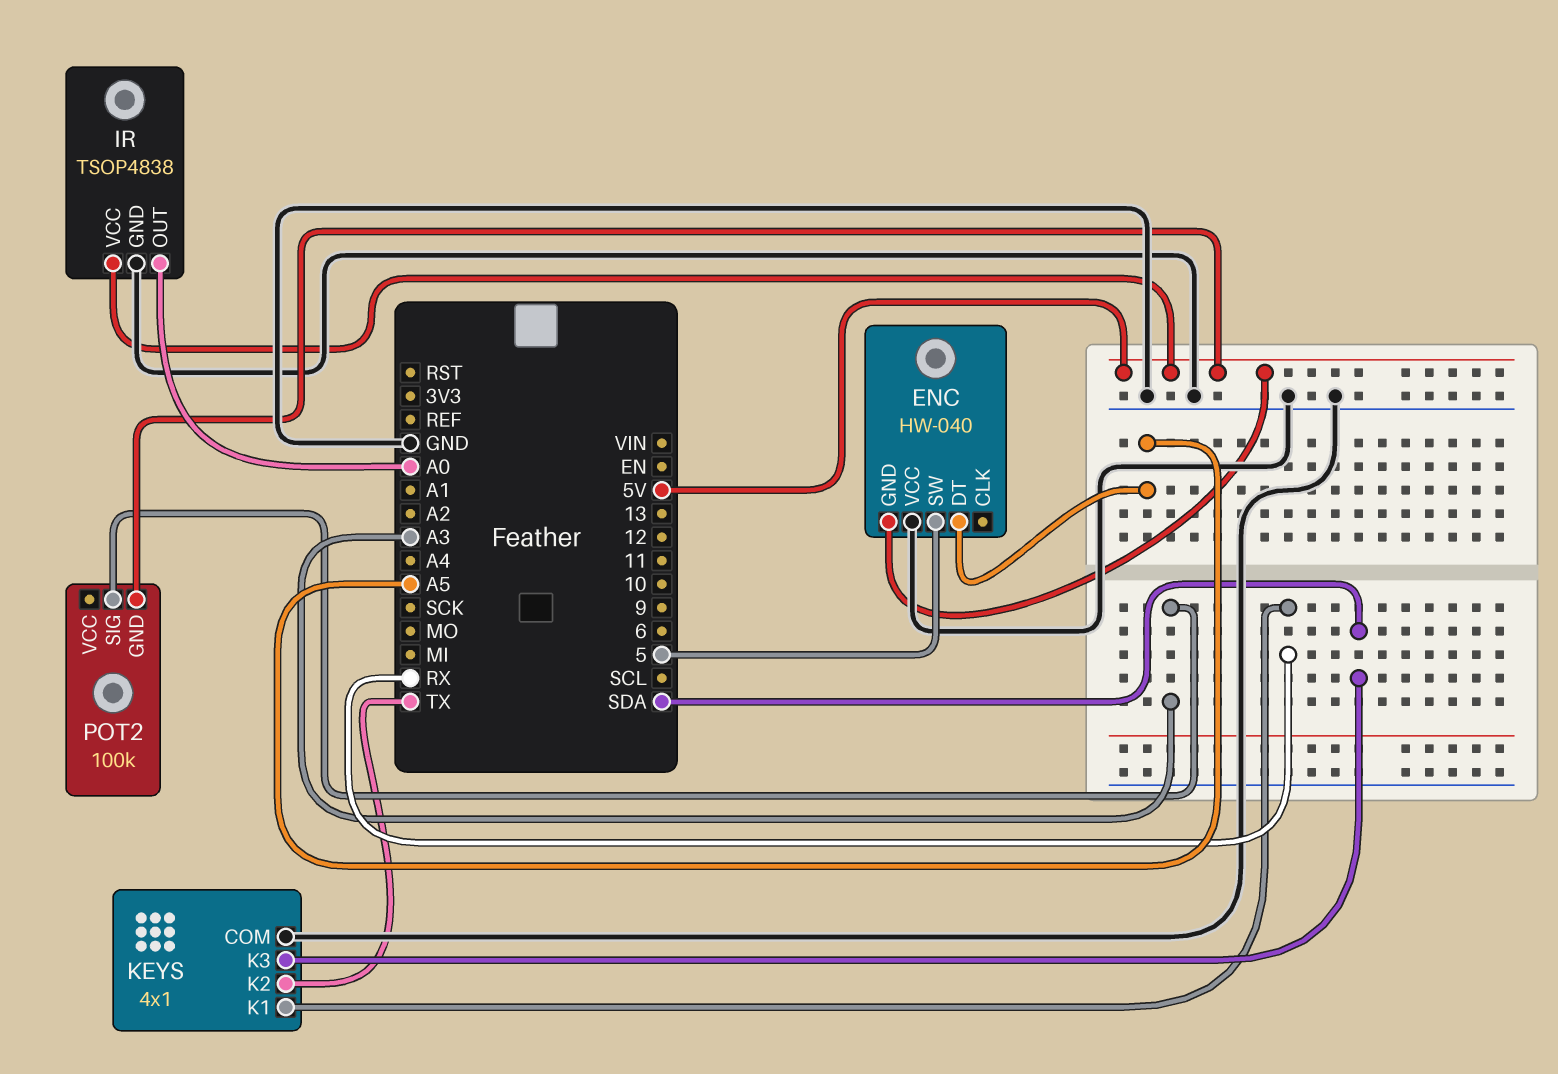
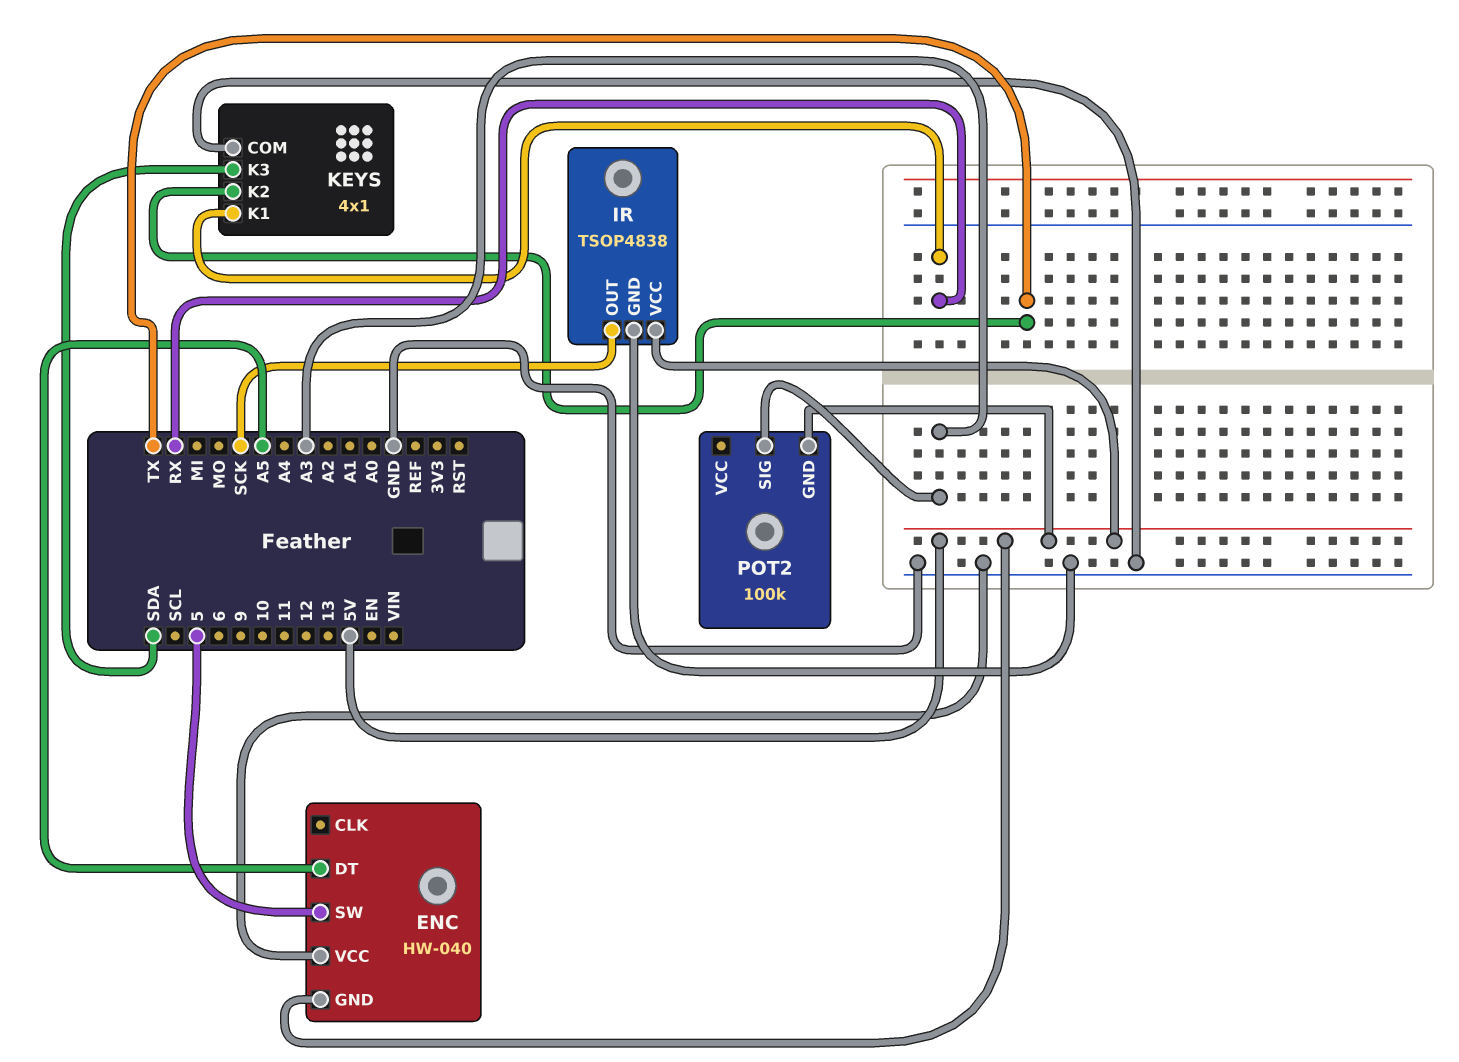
IR pin OUT: A0 -> SCK

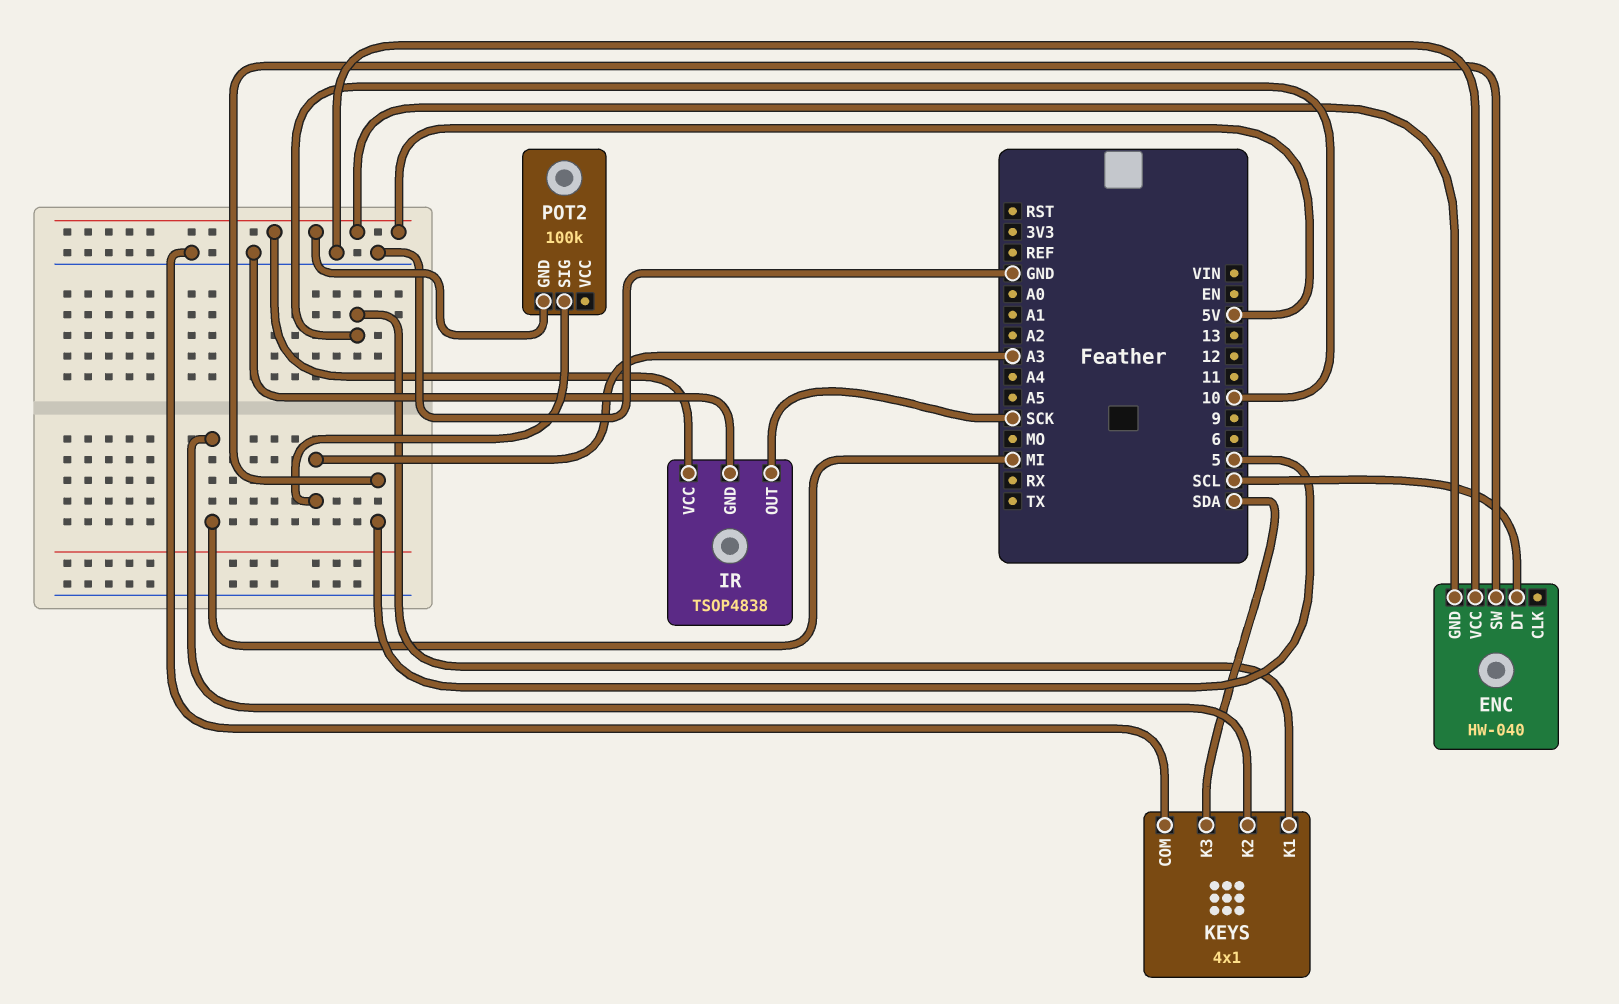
ENC pin DT: A5 -> SCL
KEYS pin K1: RX -> 10
KEYS pin K2: TX -> MI

